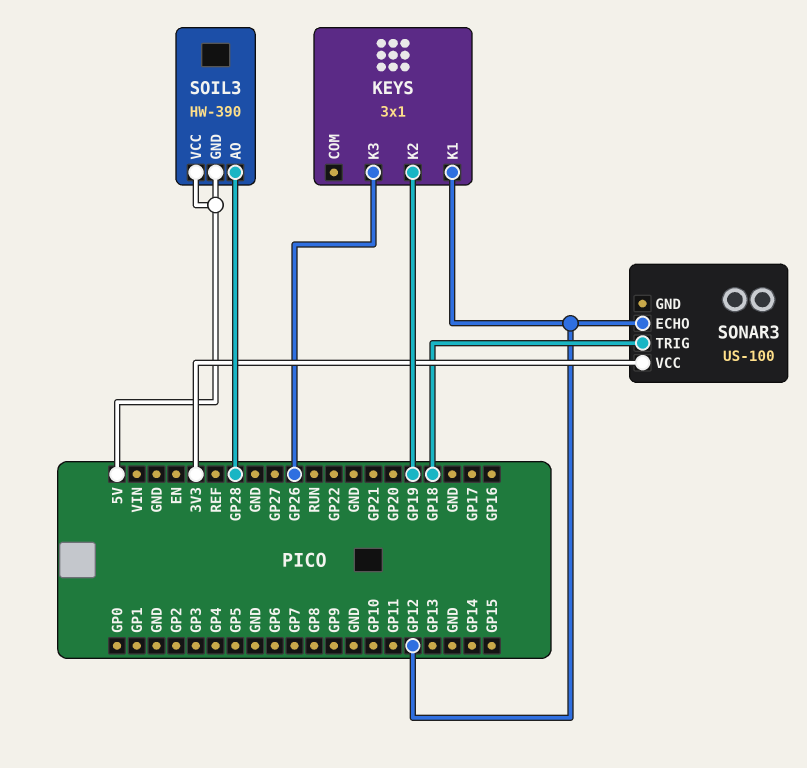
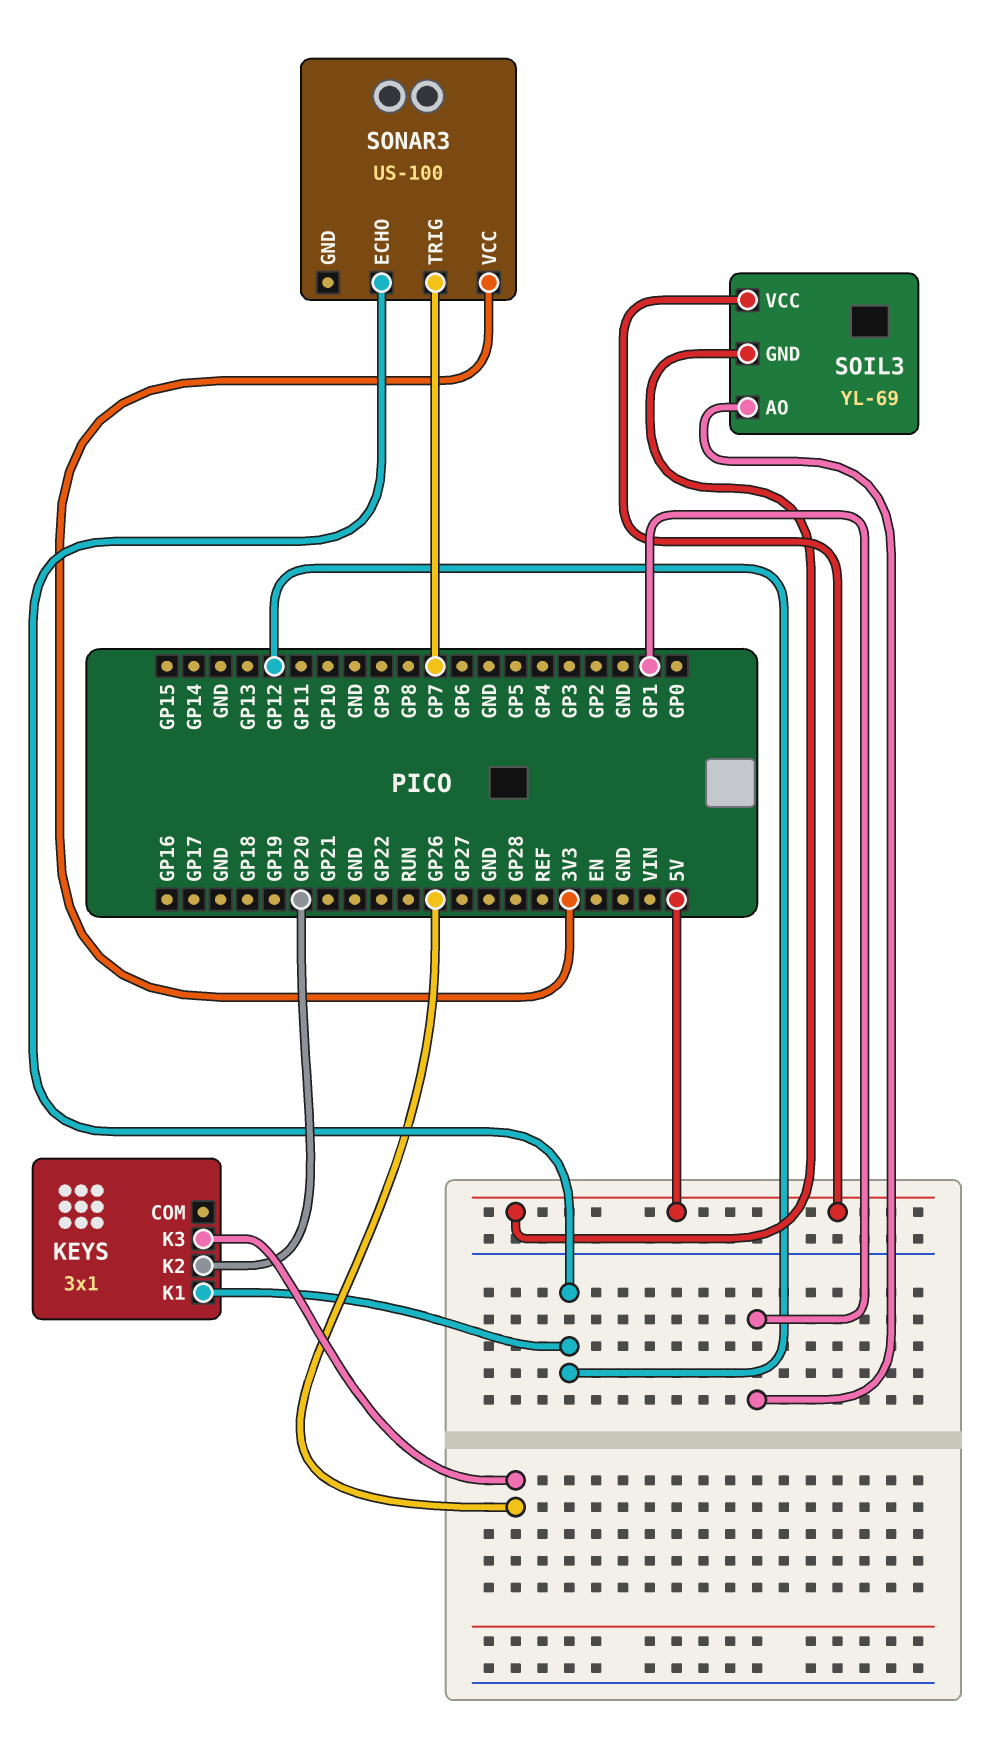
KEYS pin K2: GP19 -> GP20
SOIL3: HW-390 -> YL-69
SOIL3 pin AO: GP28 -> GP1
SONAR3 pin TRIG: GP18 -> GP7

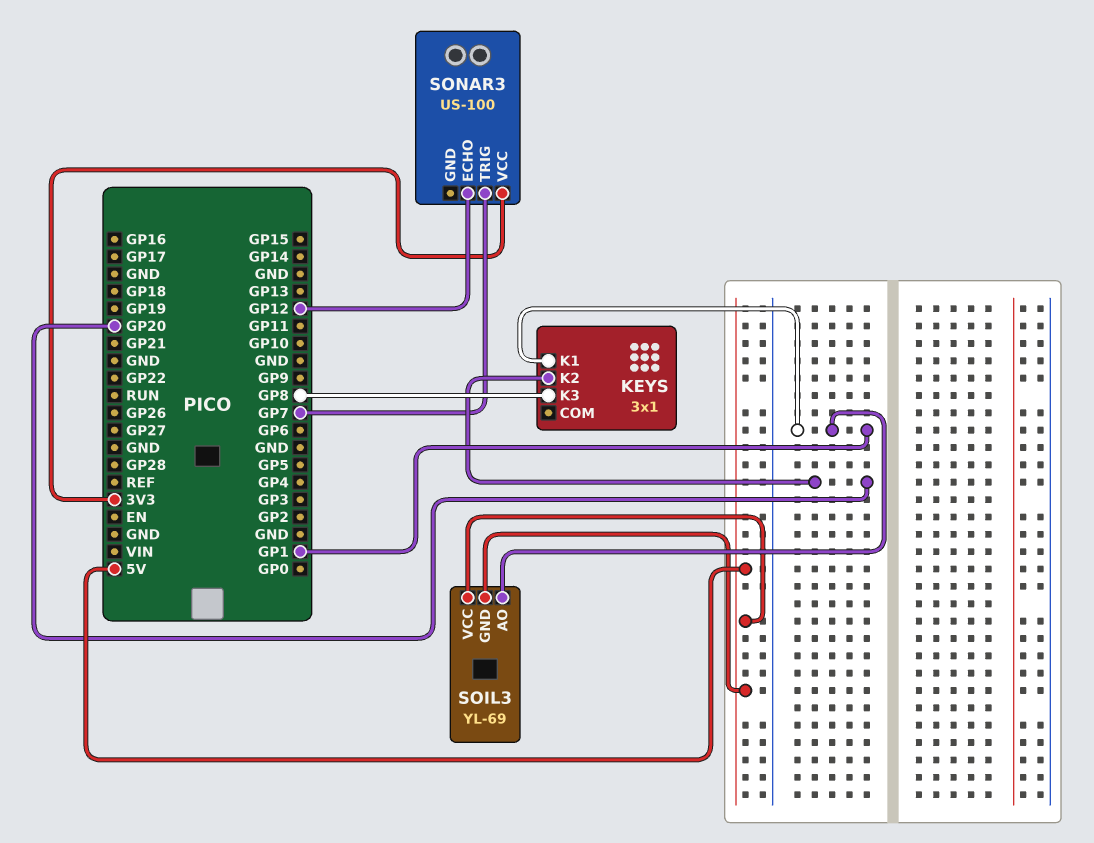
KEYS pin K1: GP12 -> GP1
KEYS pin K3: GP26 -> GP8

